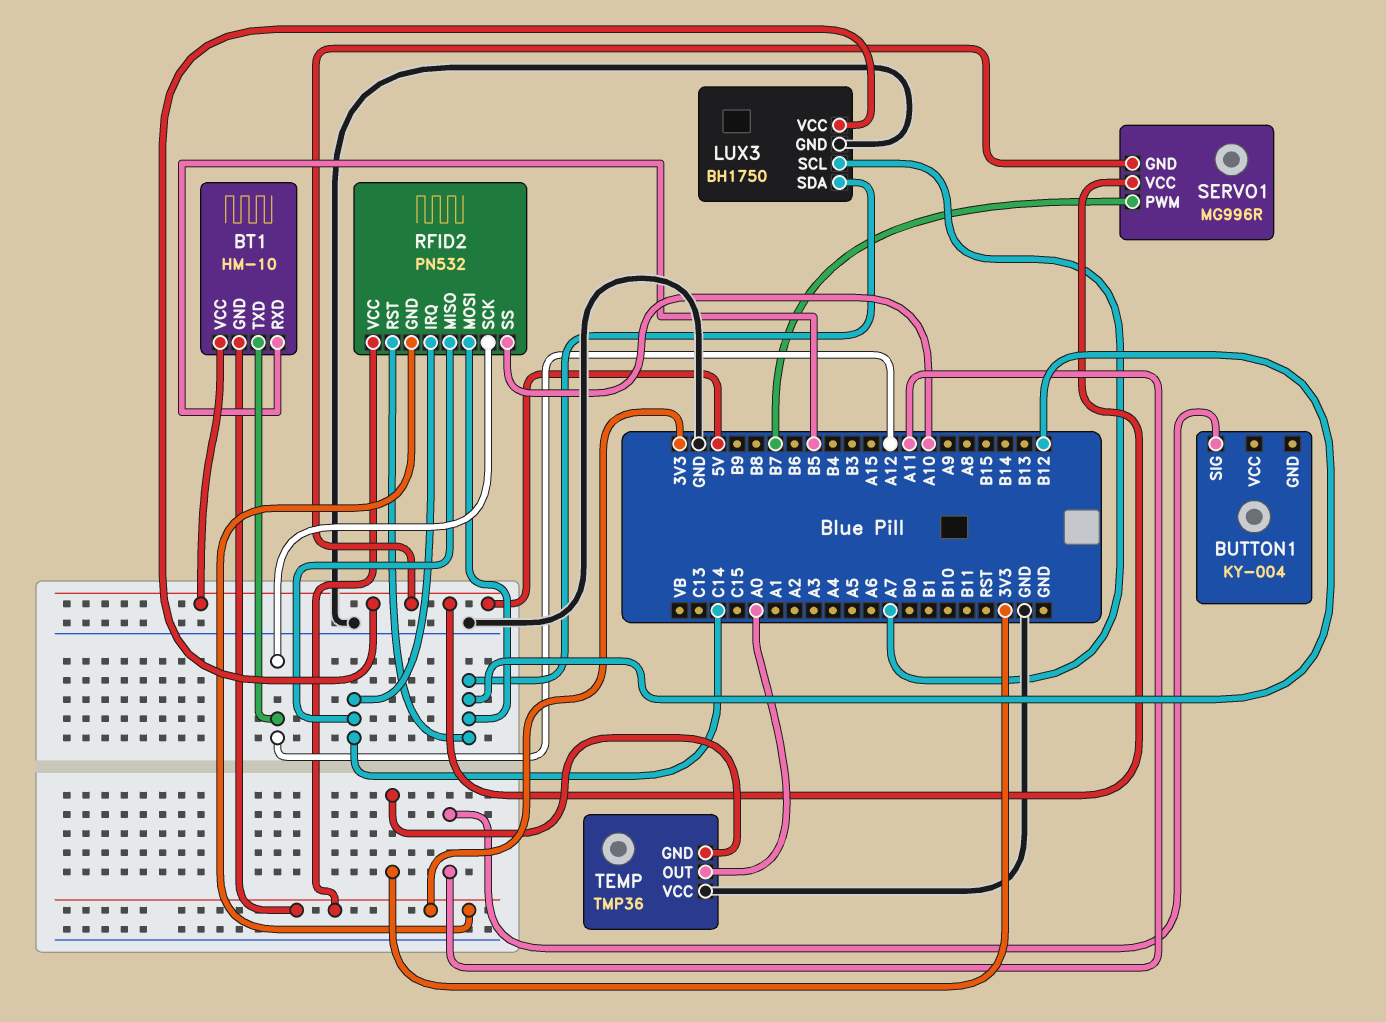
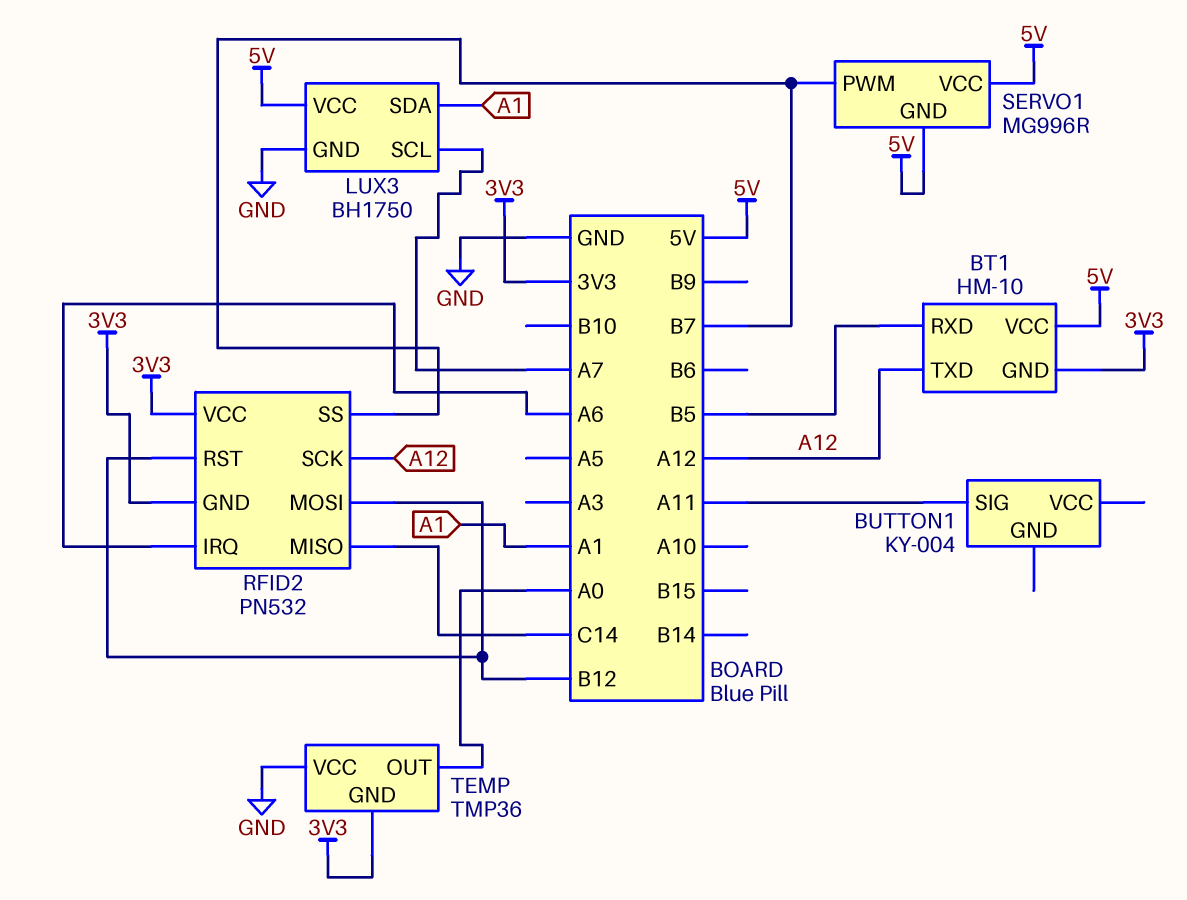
LUX3 pin SDA: B12 -> A1
RFID2 pin IRQ: C14 -> A6
RFID2 pin SS: A10 -> B7

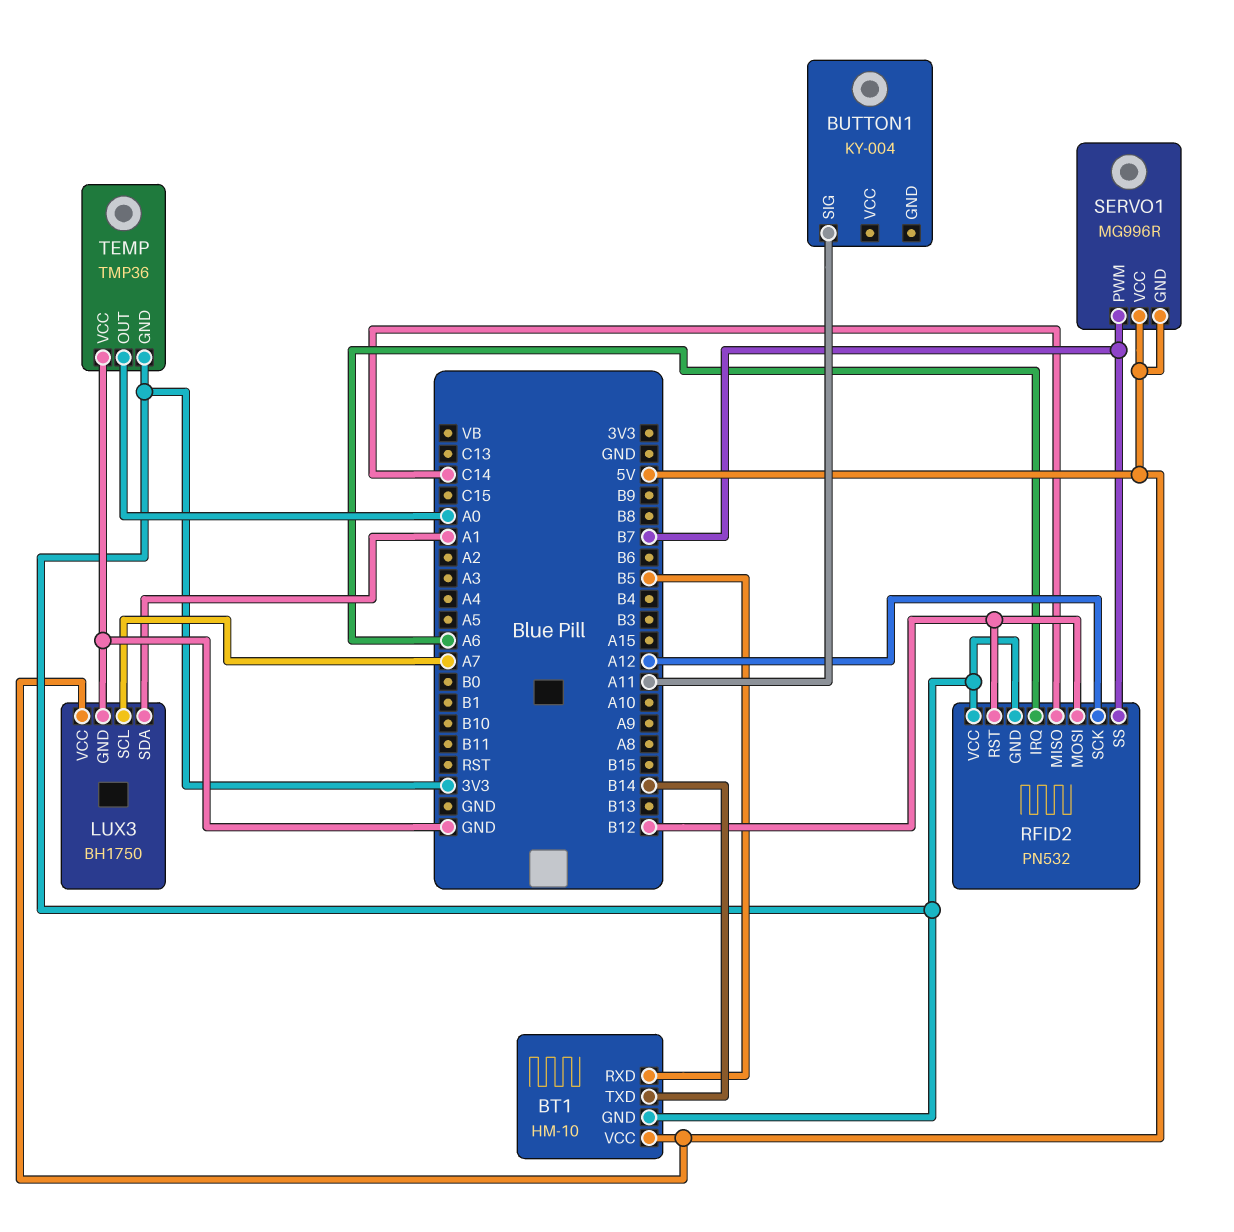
BT1 pin TXD: A12 -> B14

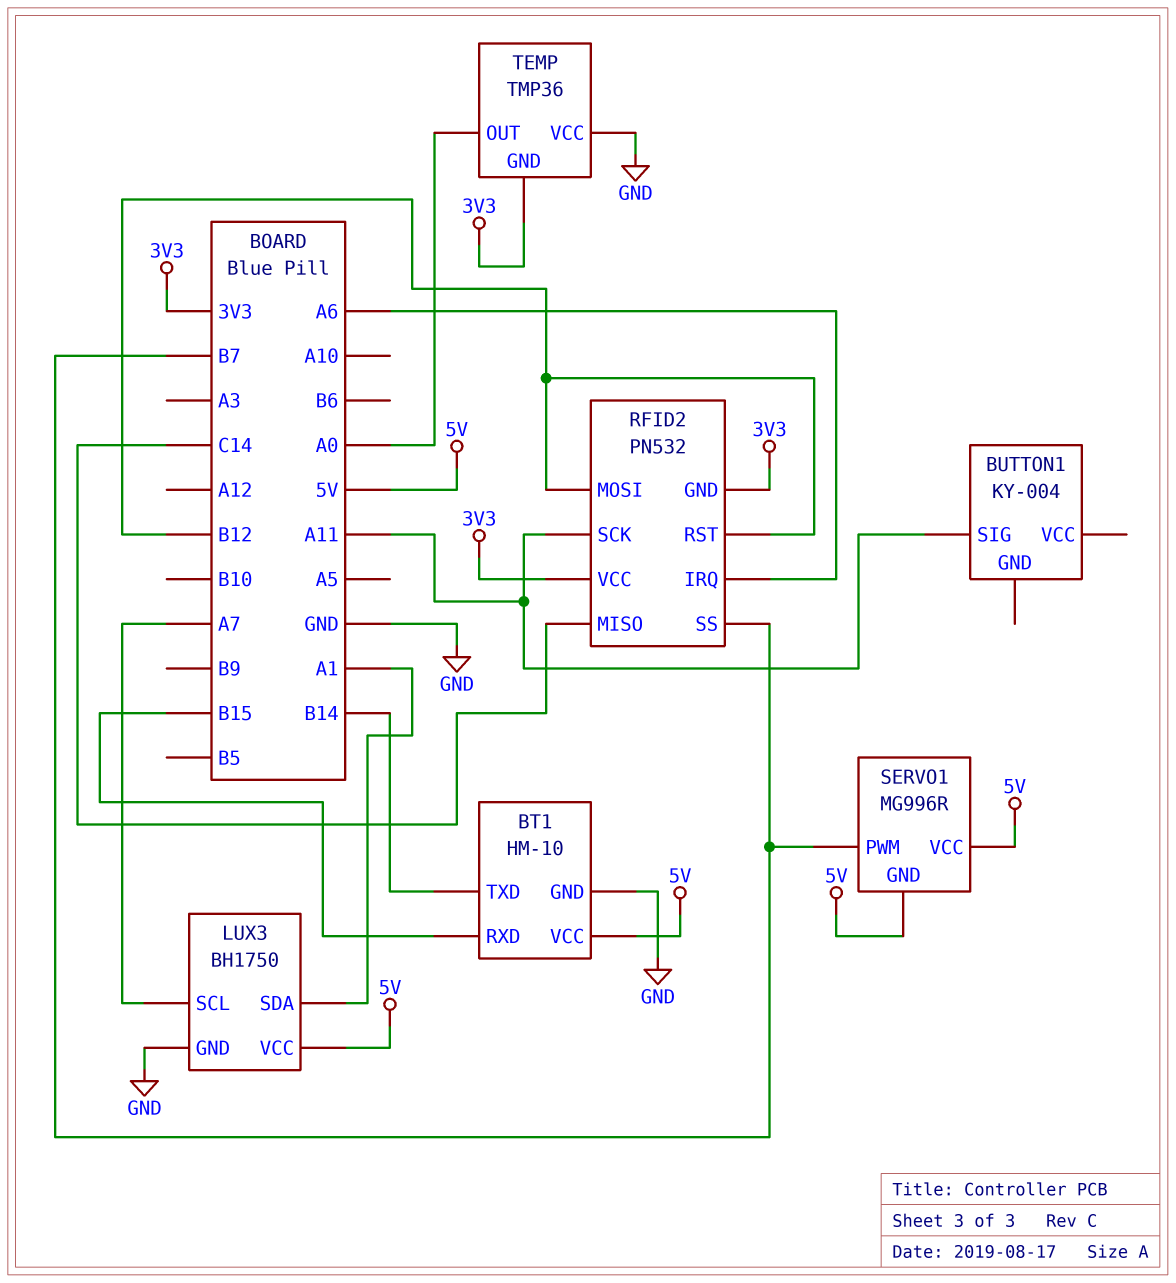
BT1 pin GND: 3V3 -> GND
BT1 pin RXD: B5 -> B15
RFID2 pin SCK: A12 -> A11

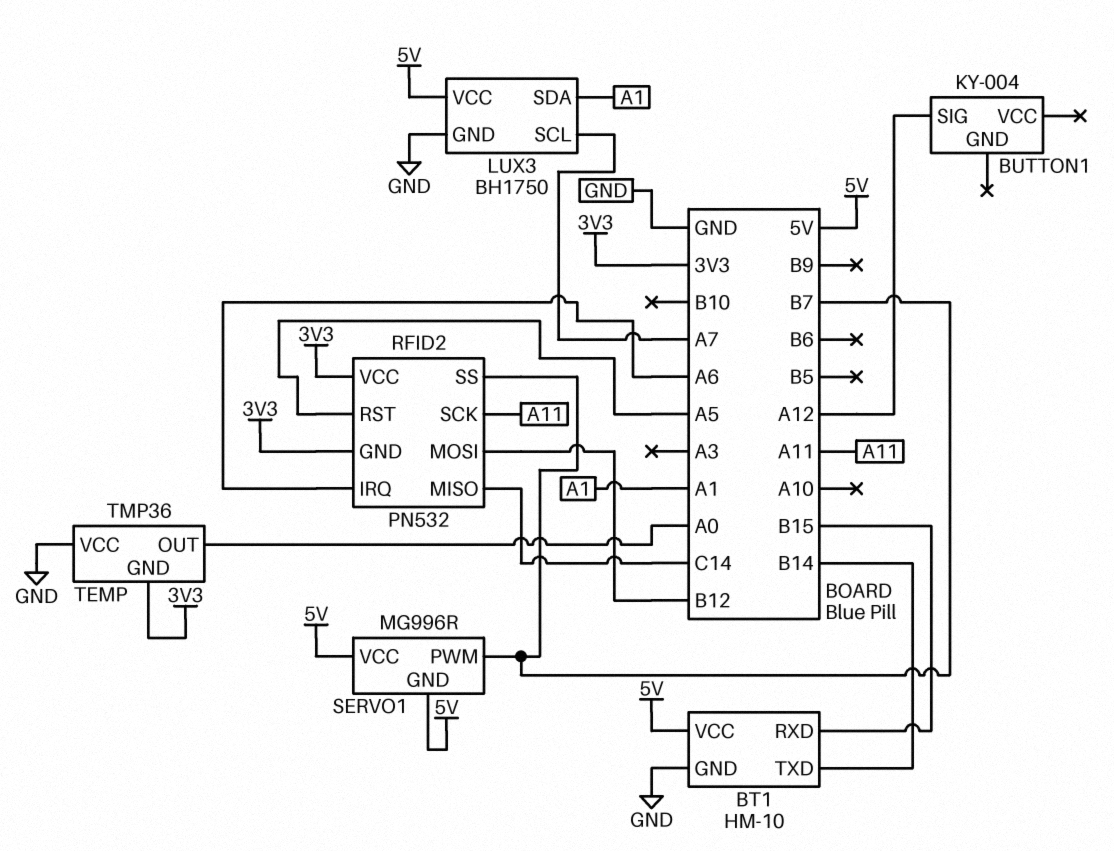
BUTTON1 pin SIG: A11 -> A12
RFID2 pin RST: B12 -> A5

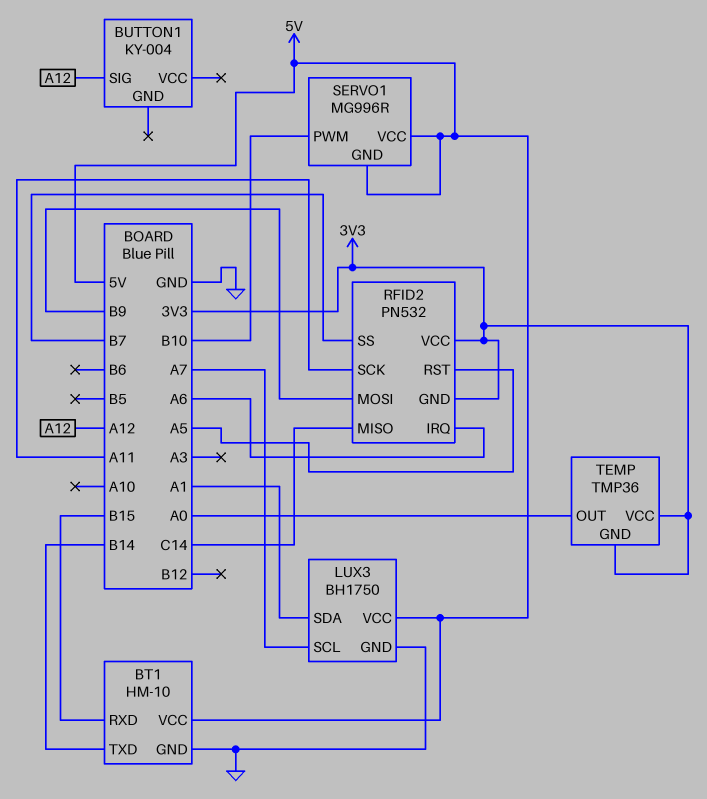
RFID2 pin MOSI: B12 -> B9
SERVO1 pin PWM: B7 -> B10
TEMP pin VCC: GND -> 3V3

